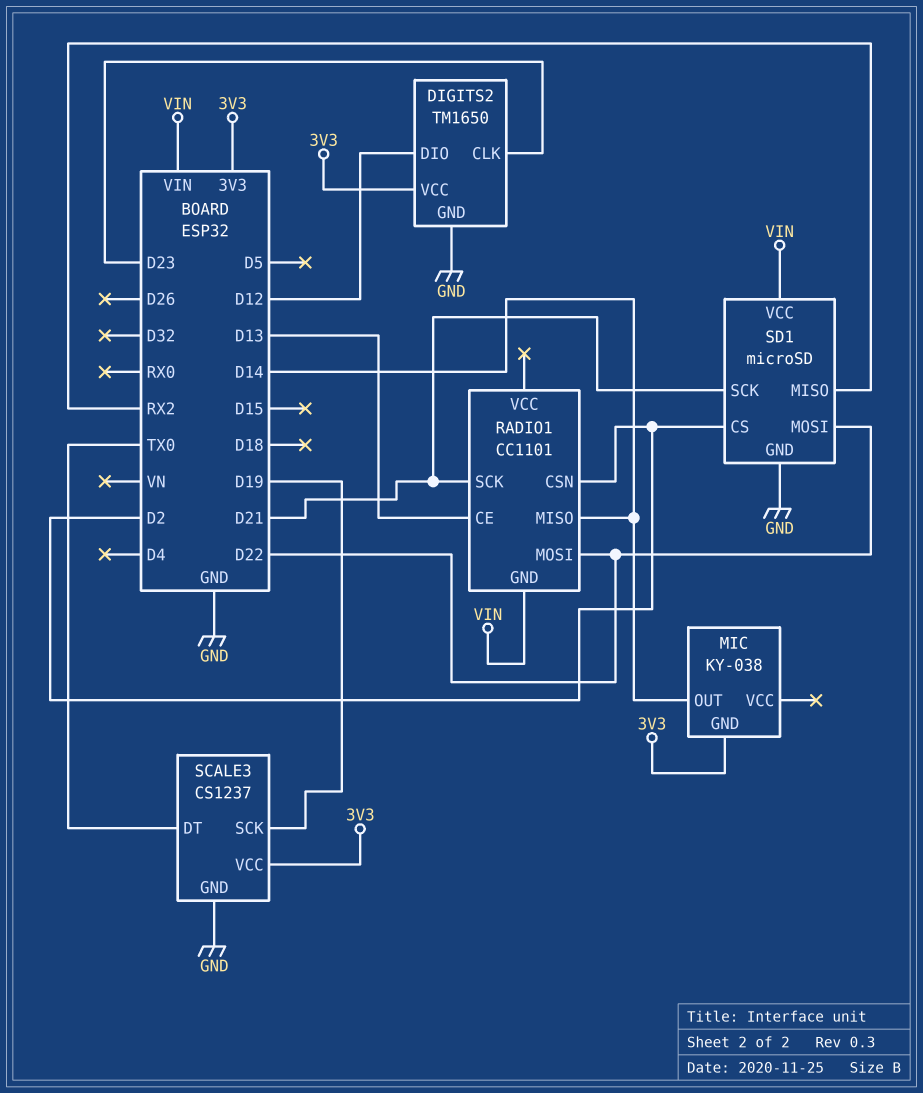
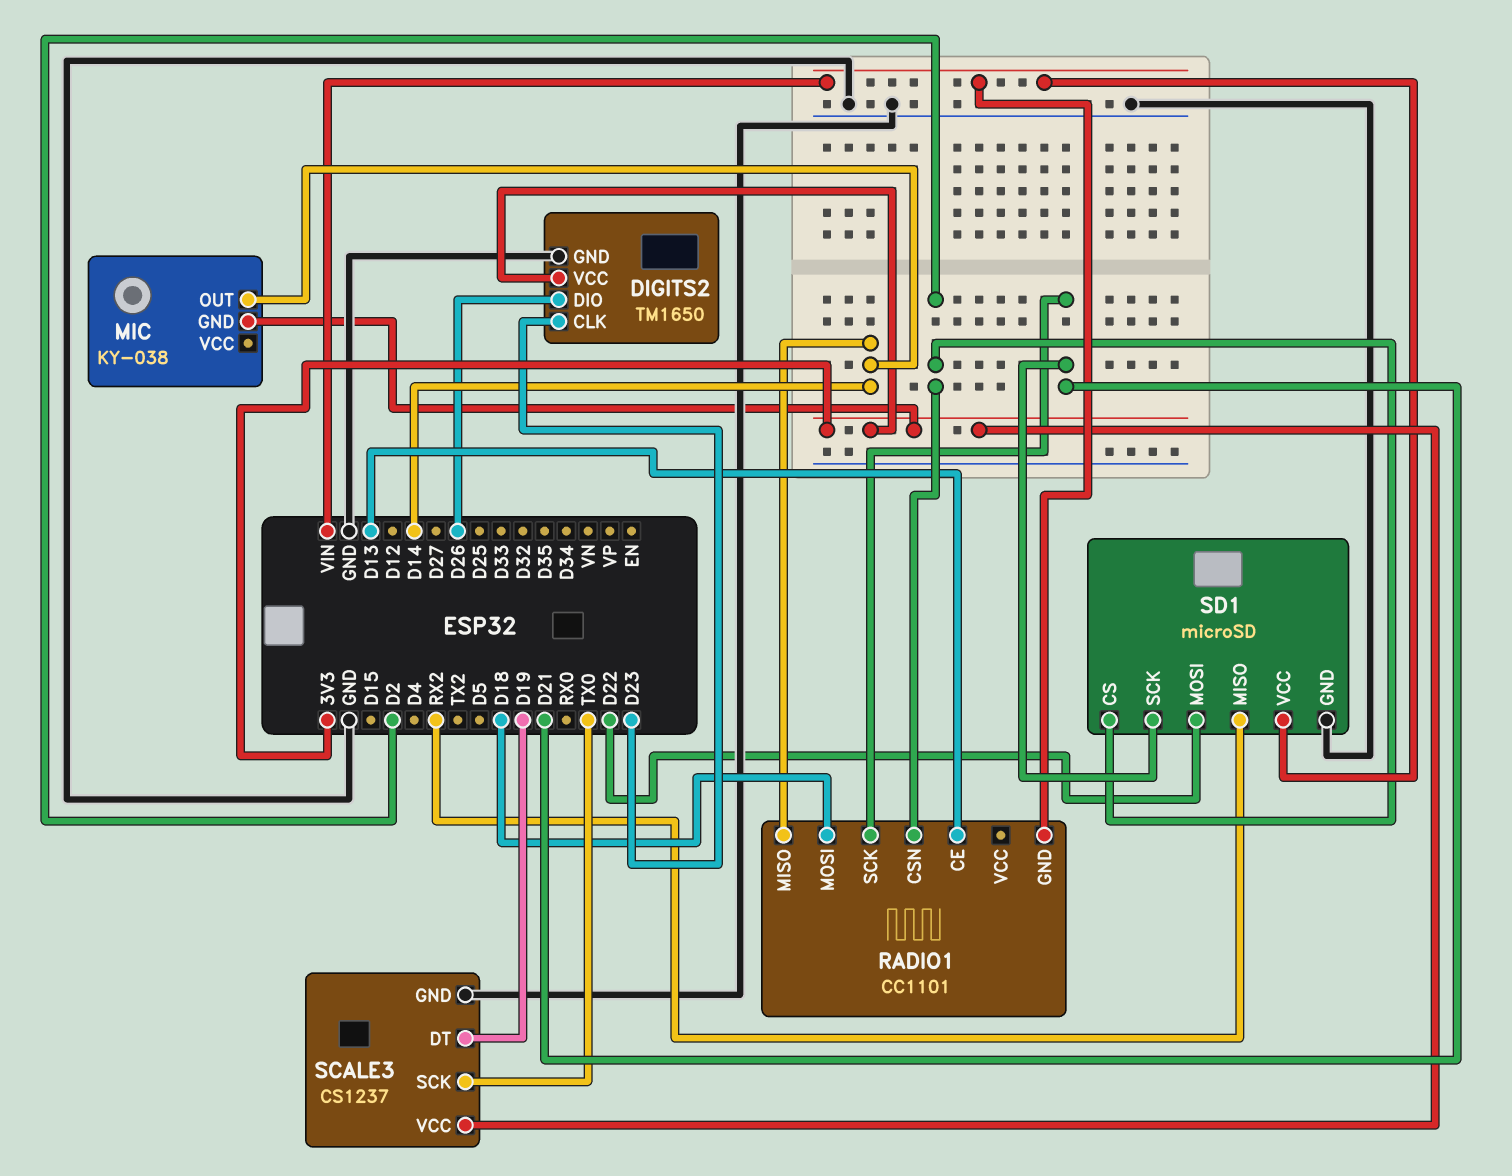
DIGITS2 pin DIO: D12 -> D26
RADIO1 pin MOSI: D22 -> D18
SCALE3 pin DT: TX0 -> D19
SCALE3 pin SCK: D19 -> TX0

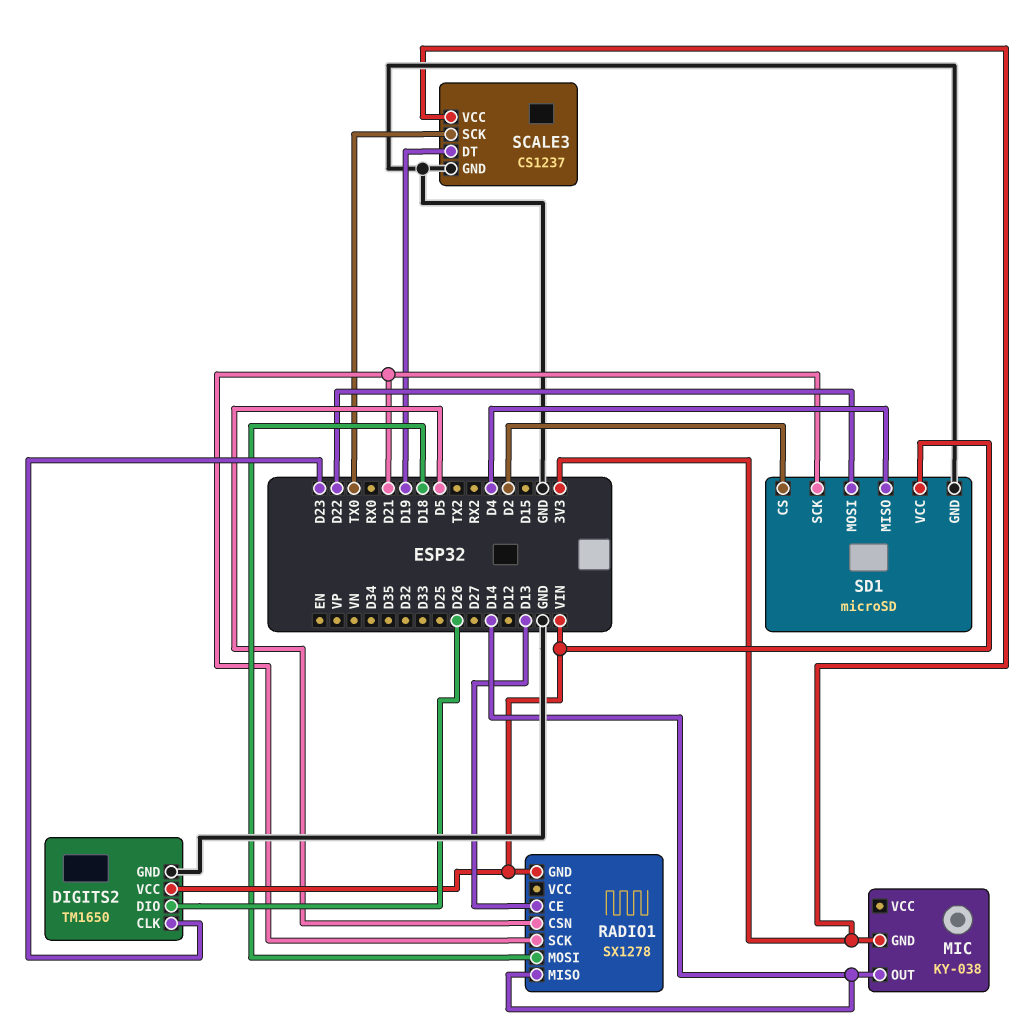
DIGITS2 pin VCC: 3V3 -> VIN
RADIO1: CC1101 -> SX1278
RADIO1 pin CSN: D2 -> D5
SD1 pin MISO: RX2 -> D4

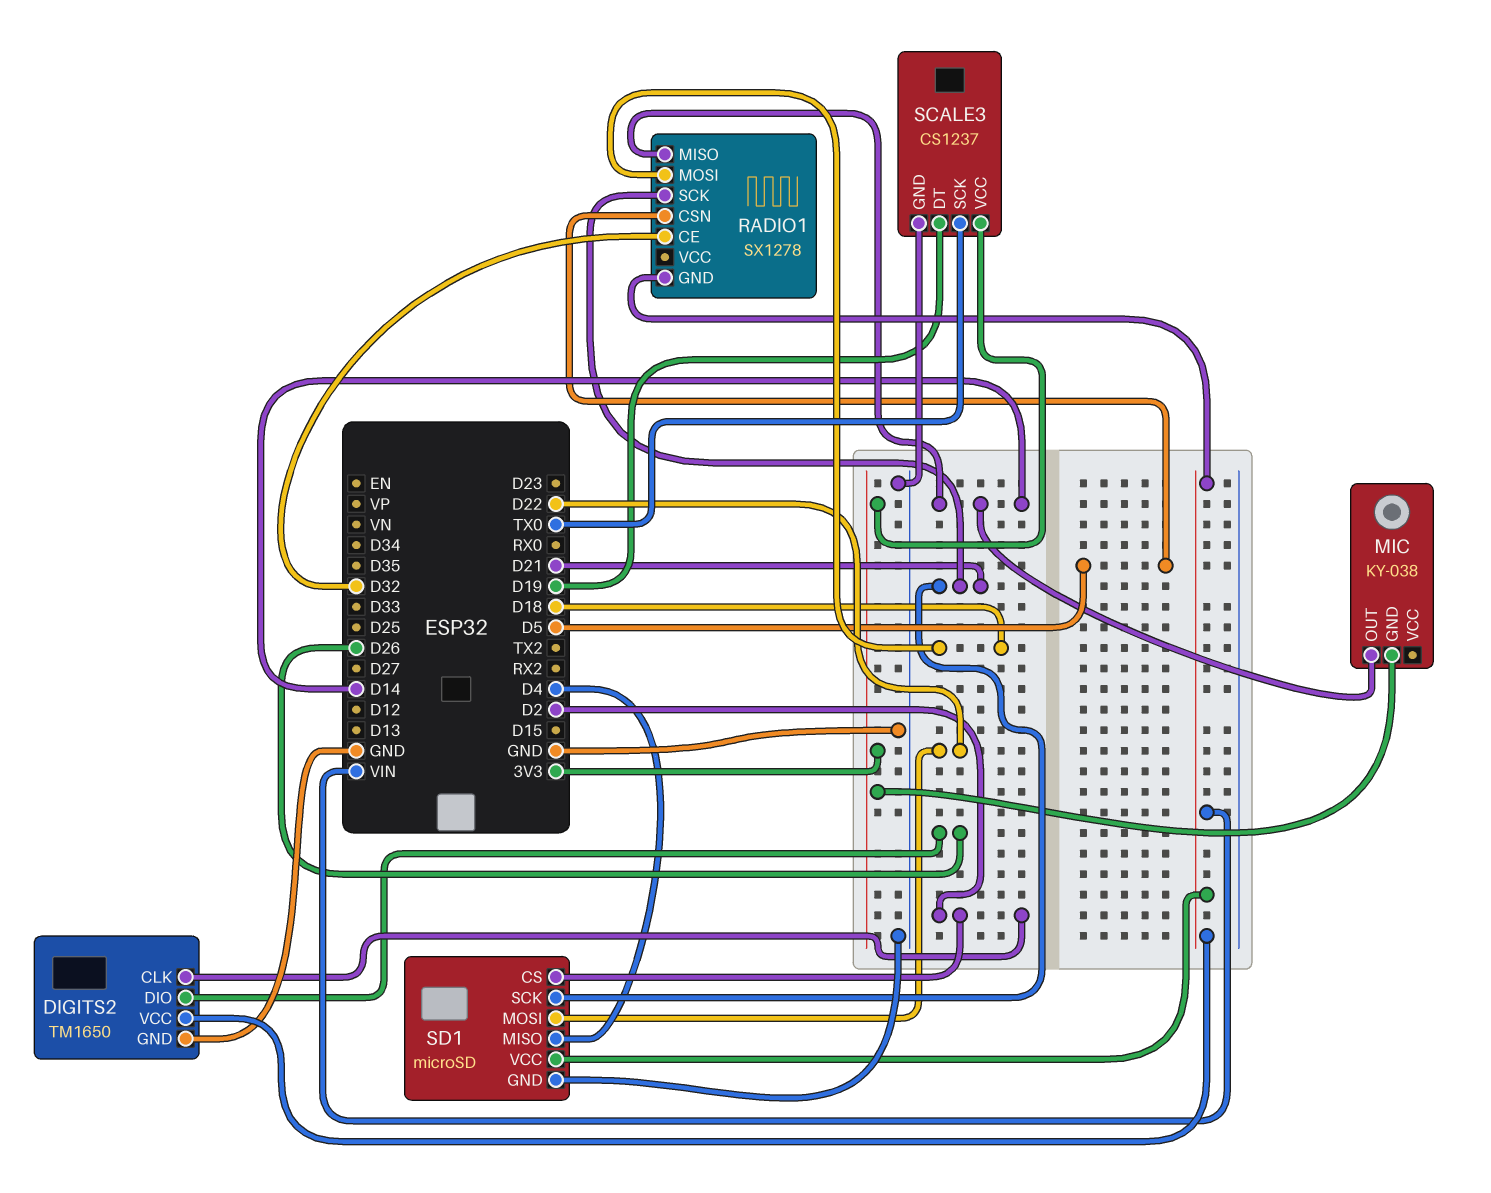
DIGITS2 pin CLK: D23 -> D2
RADIO1 pin CE: D13 -> D32

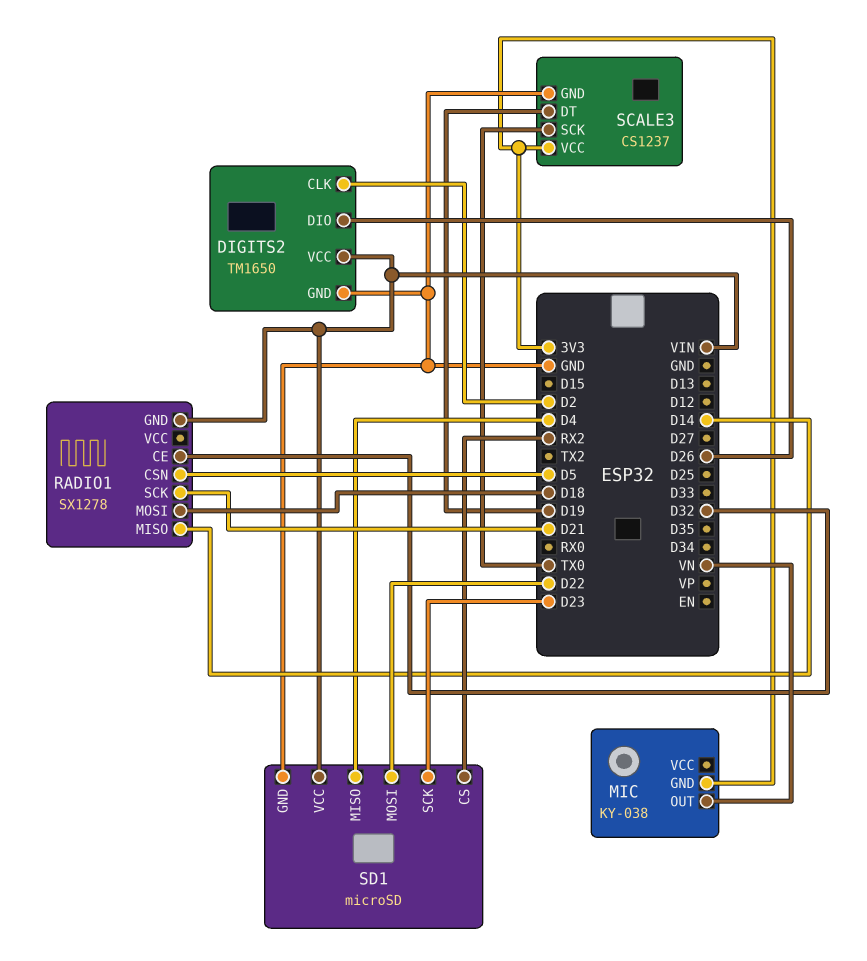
MIC pin OUT: D14 -> VN
SD1 pin CS: D2 -> RX2
SD1 pin SCK: D21 -> D23

